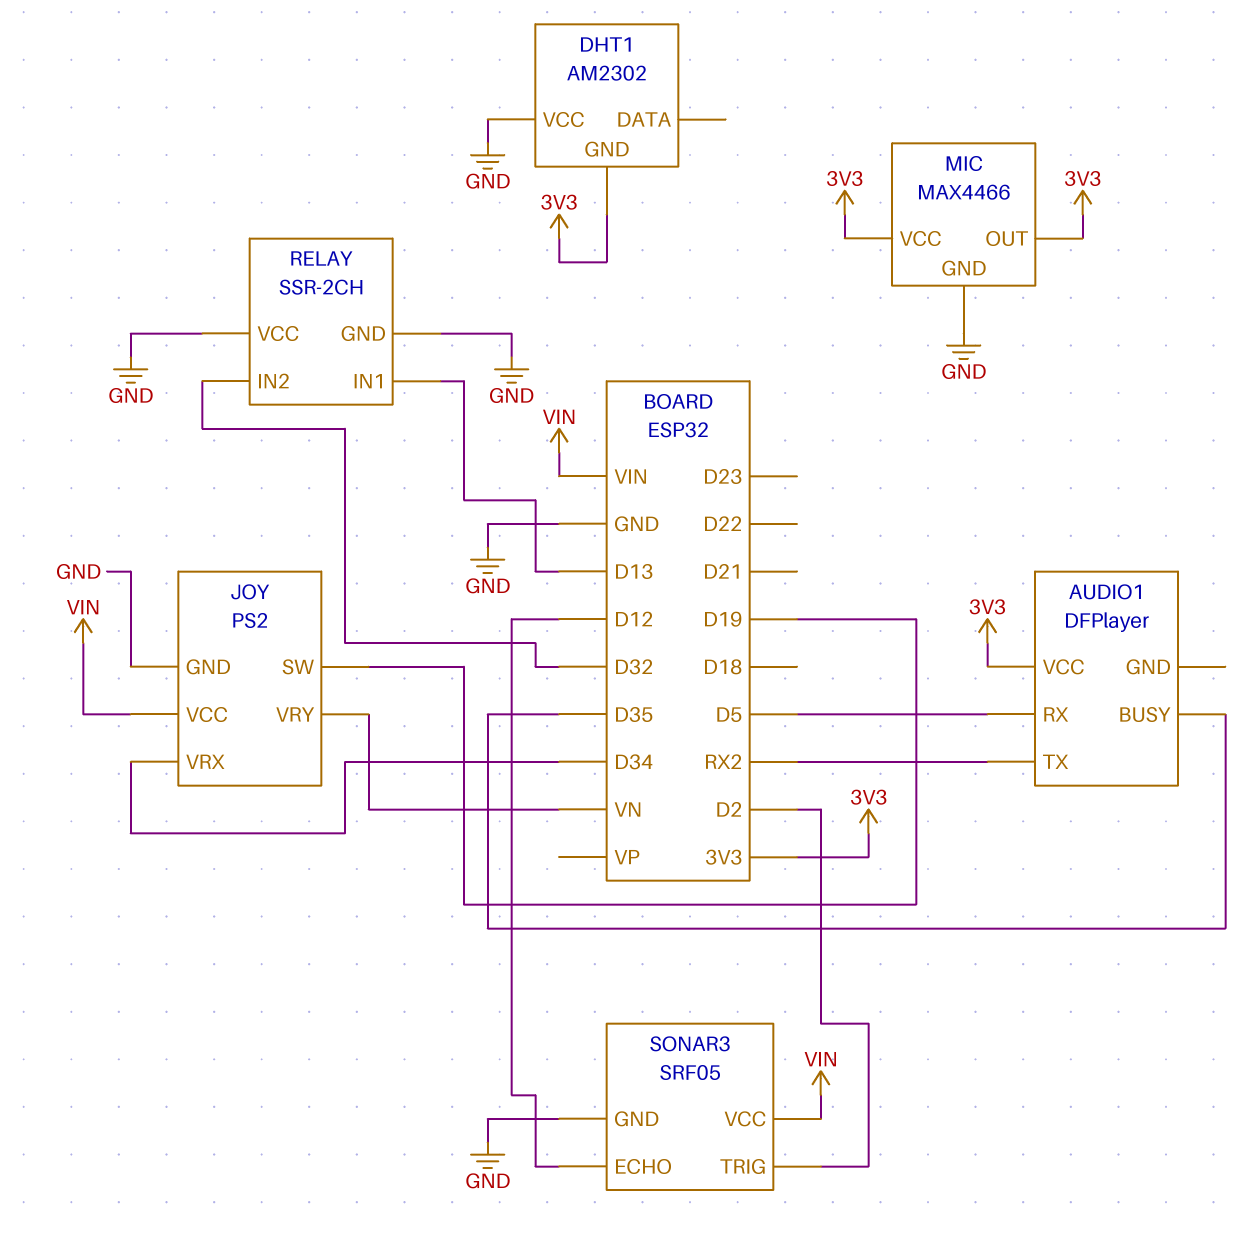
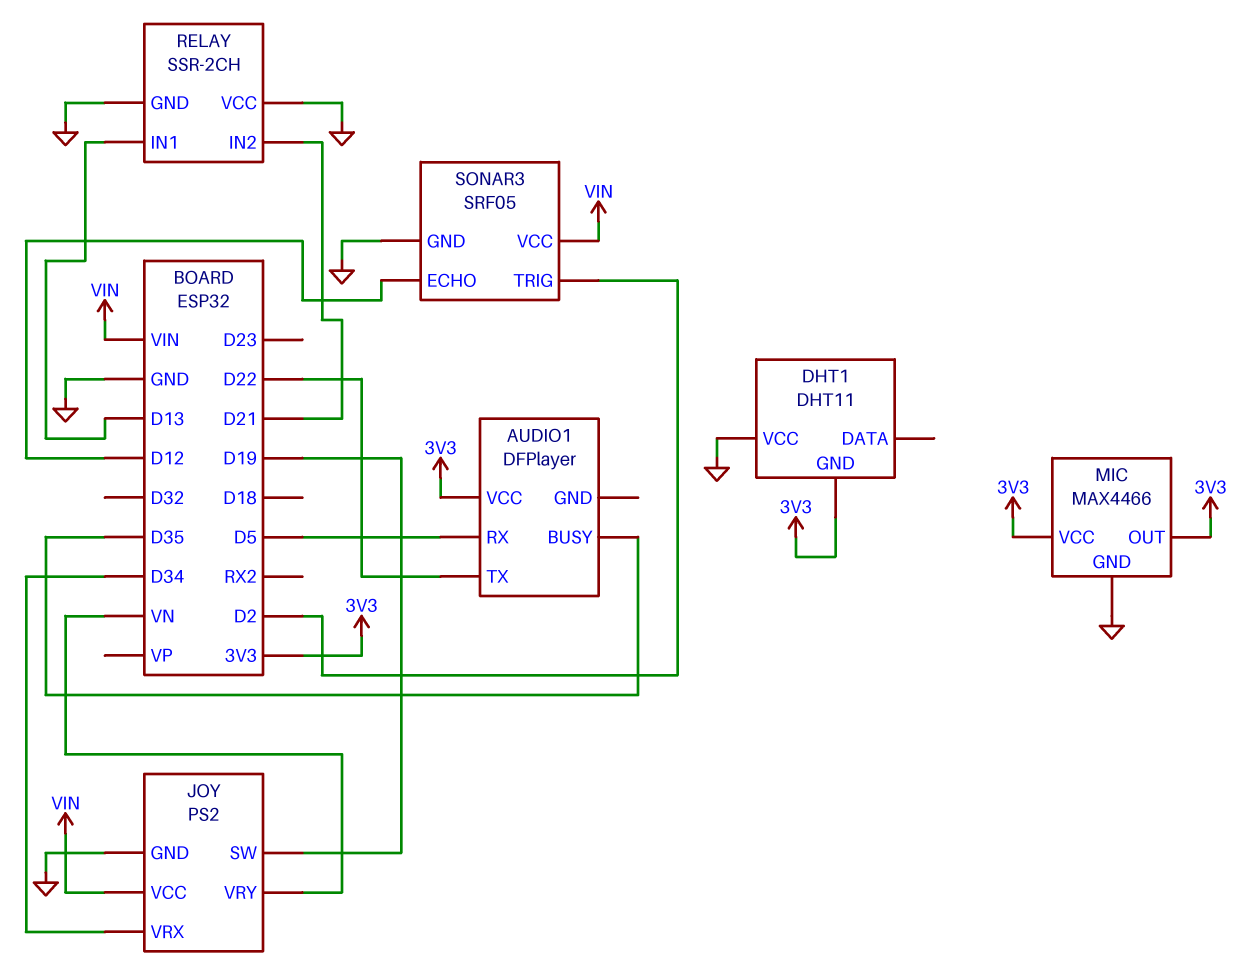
AUDIO1 pin TX: RX2 -> D22
DHT1: AM2302 -> DHT11
RELAY pin IN2: D32 -> D21

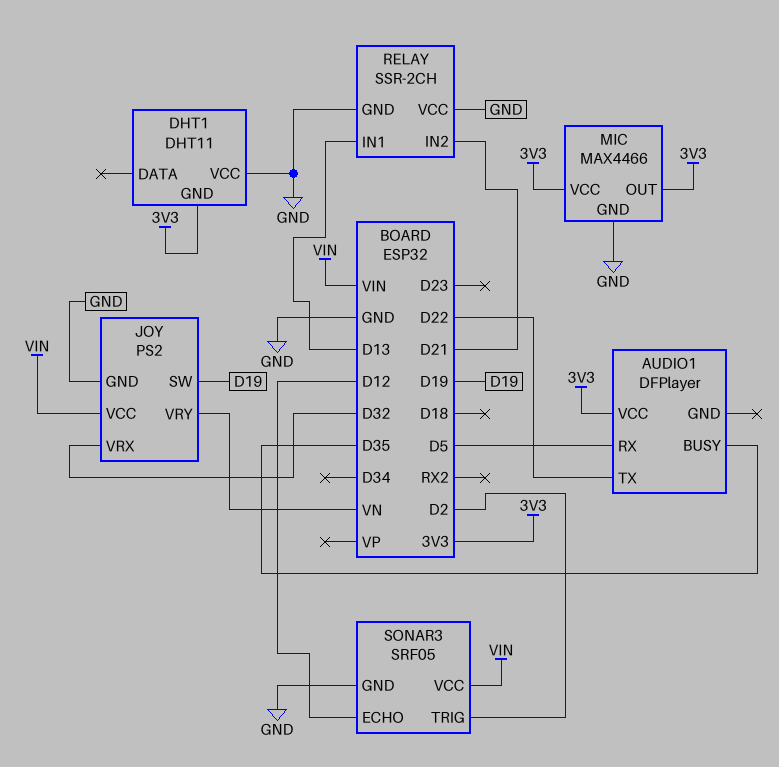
JOY pin VRX: D34 -> D32

